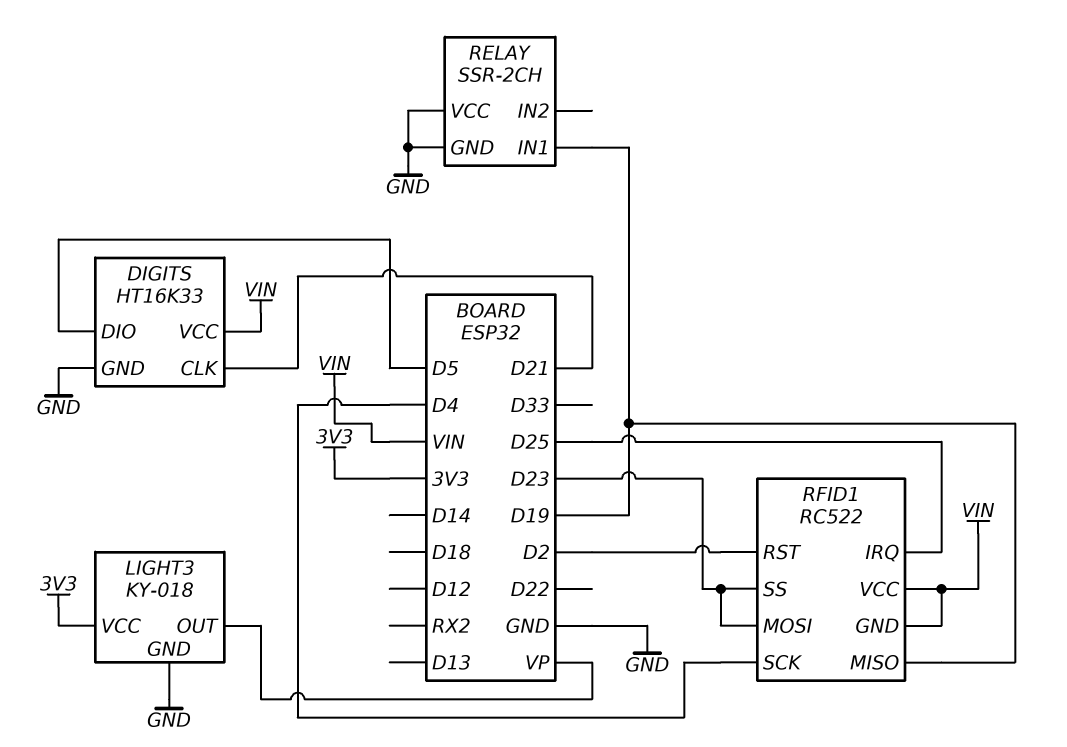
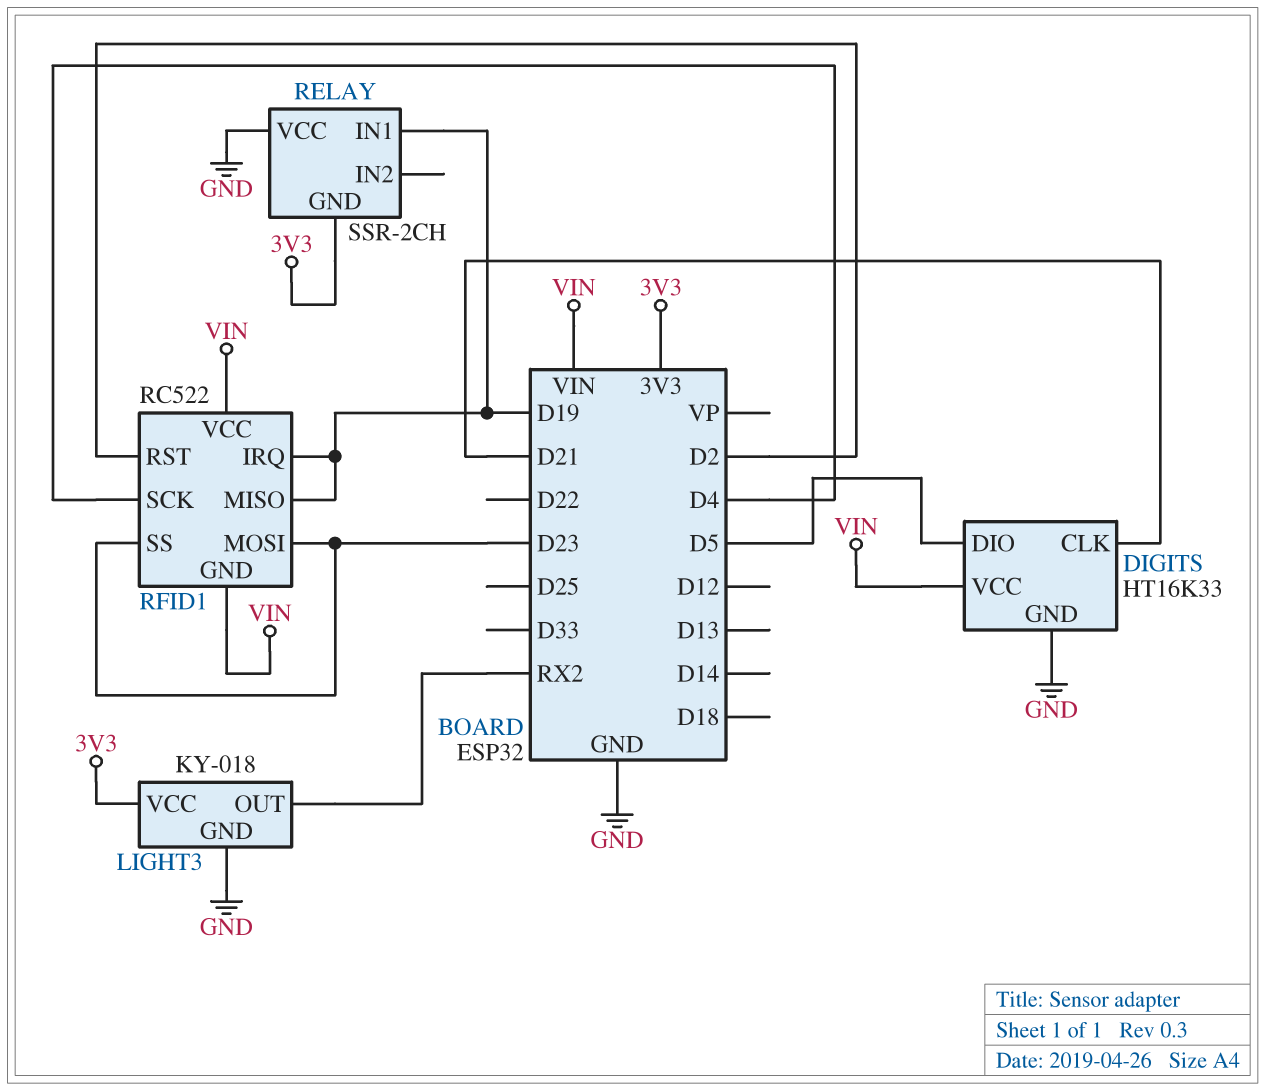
LIGHT3 pin OUT: VP -> RX2
RELAY pin GND: GND -> 3V3
RFID1 pin IRQ: D25 -> D19

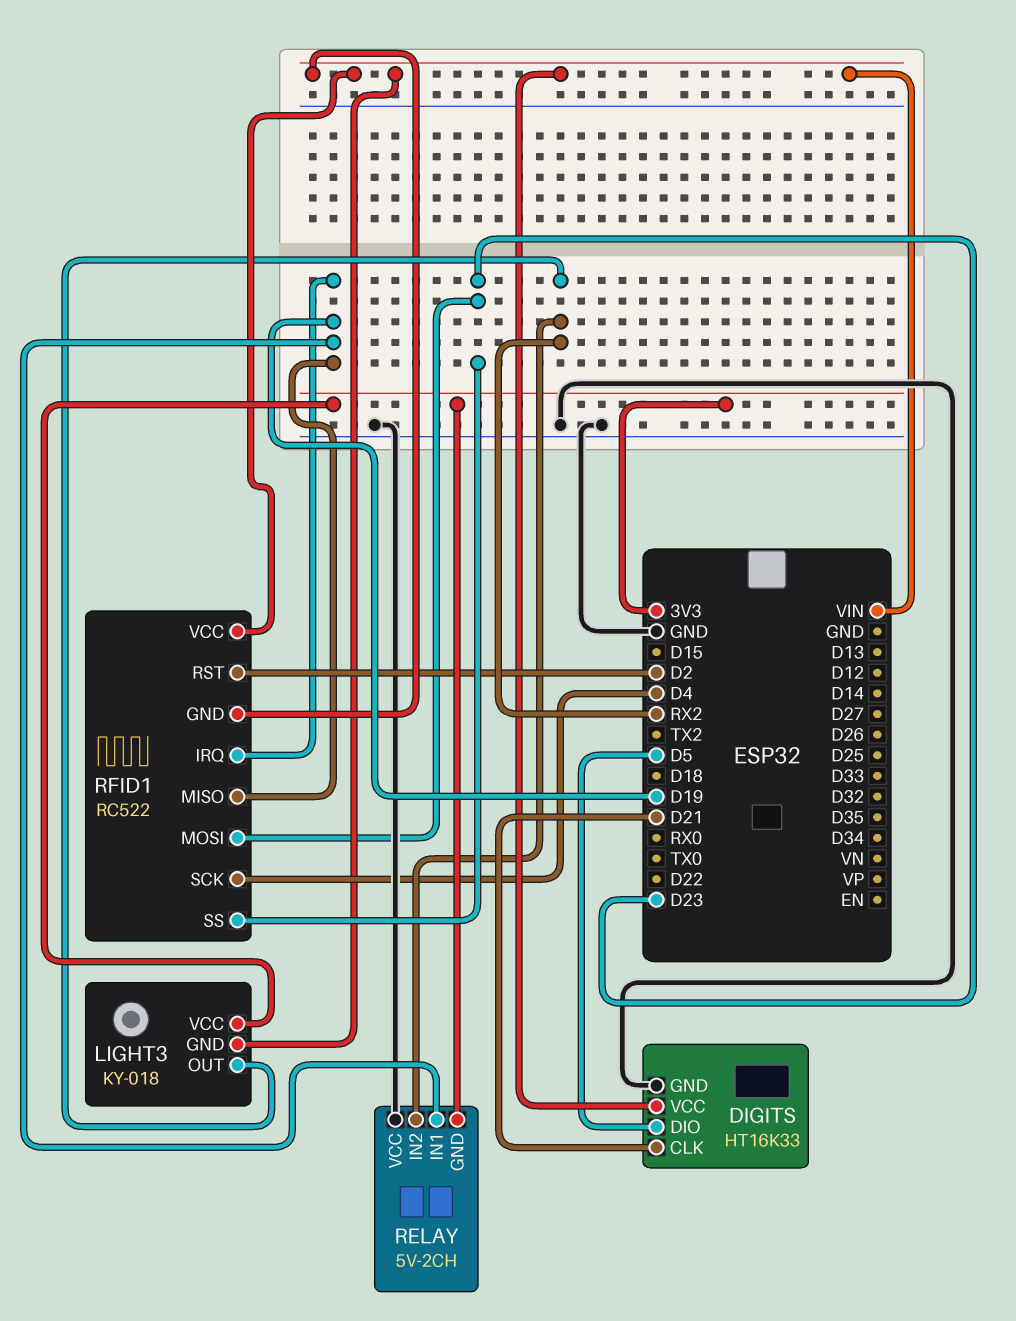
LIGHT3 pin GND: GND -> VIN
RELAY: SSR-2CH -> 5V-2CH
RELAY pin IN2: none -> RX2

